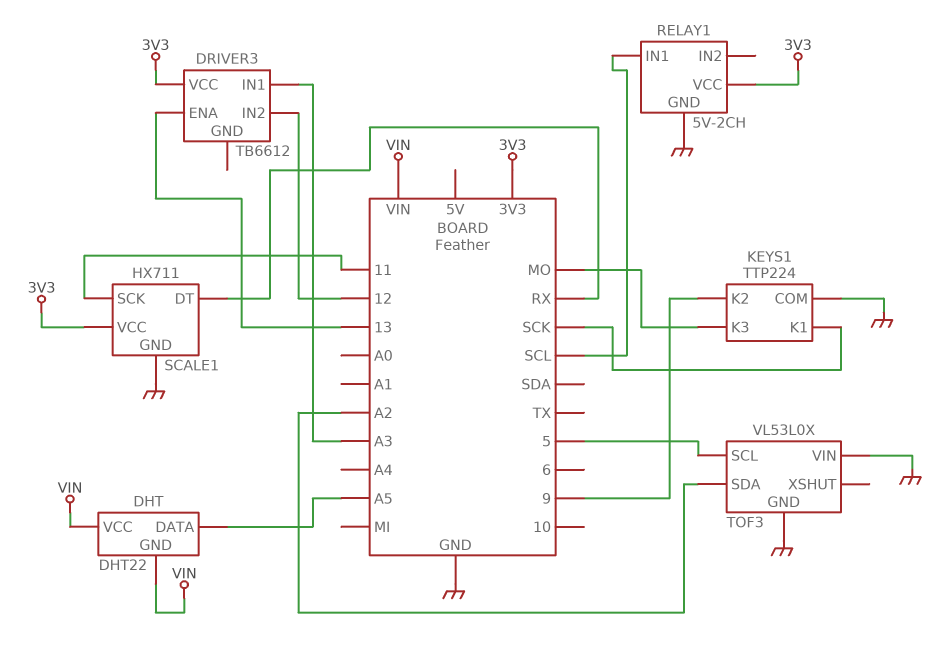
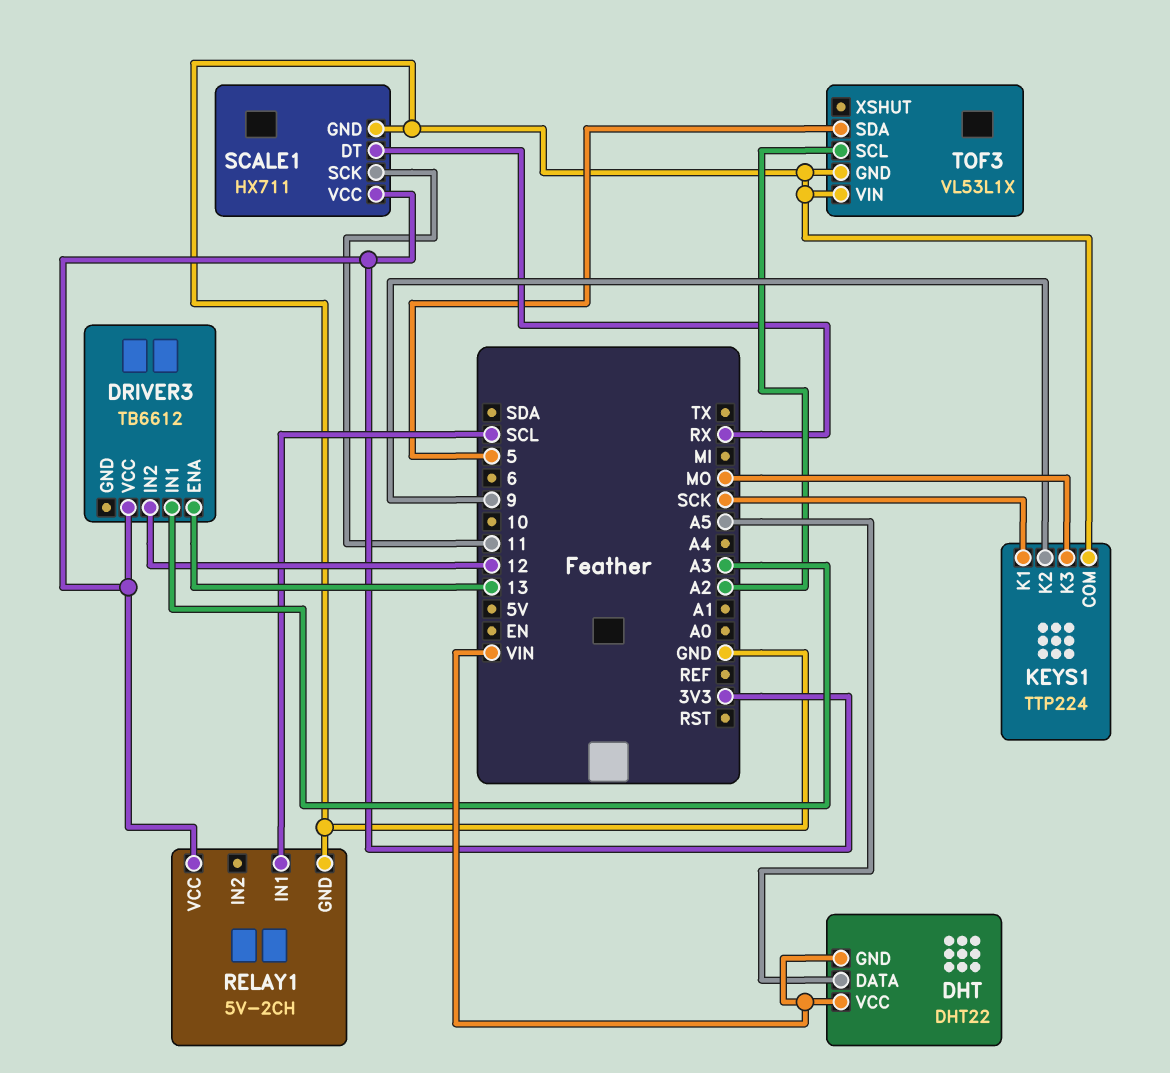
TOF3: VL53L0X -> VL53L1X
TOF3 pin SCL: 5 -> A2
TOF3 pin SDA: A2 -> 5

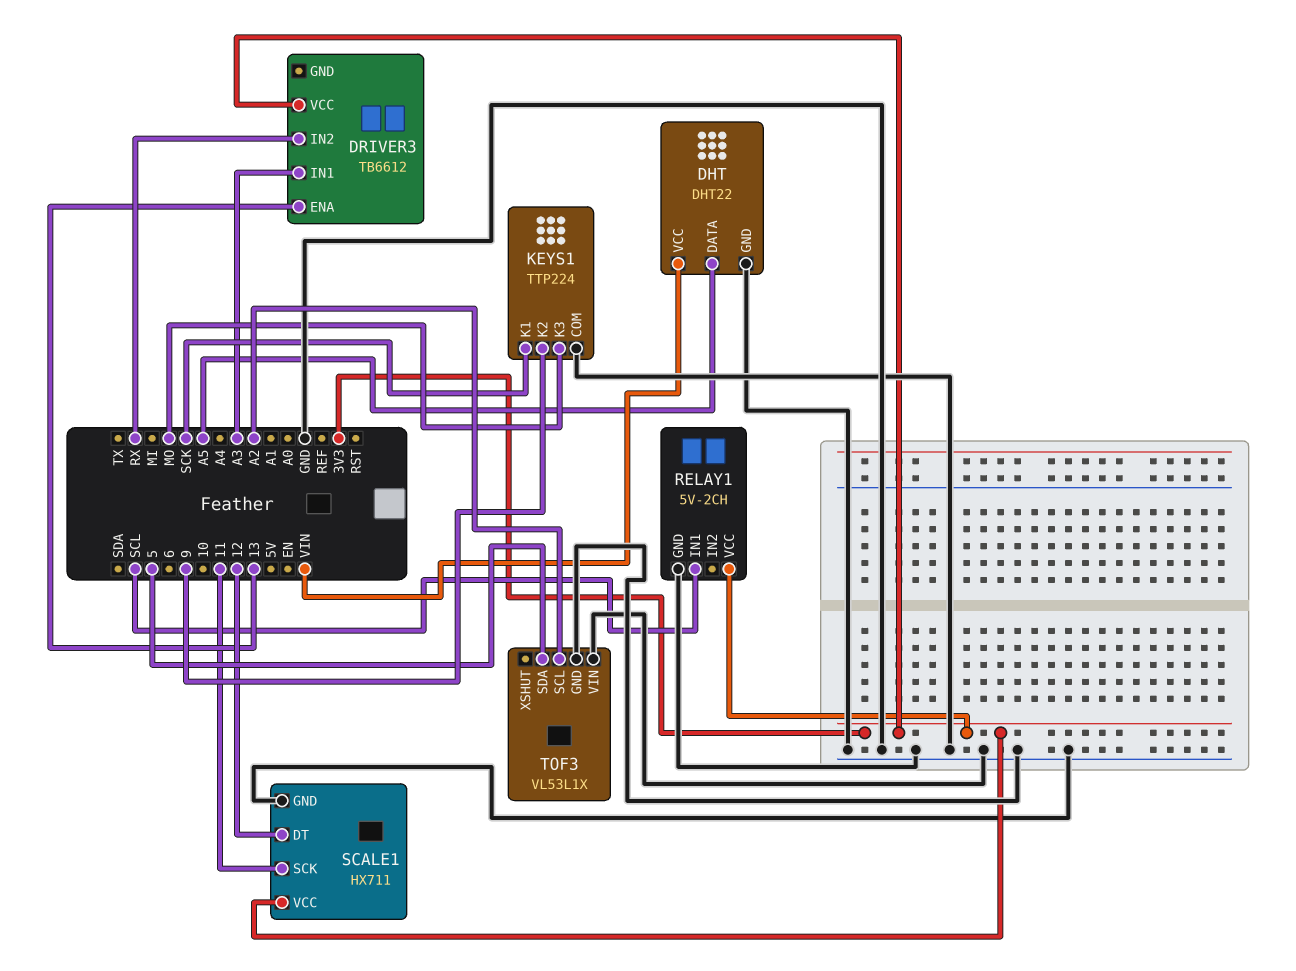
DHT pin GND: VIN -> GND
DRIVER3 pin IN2: 12 -> RX
SCALE1 pin DT: RX -> 12

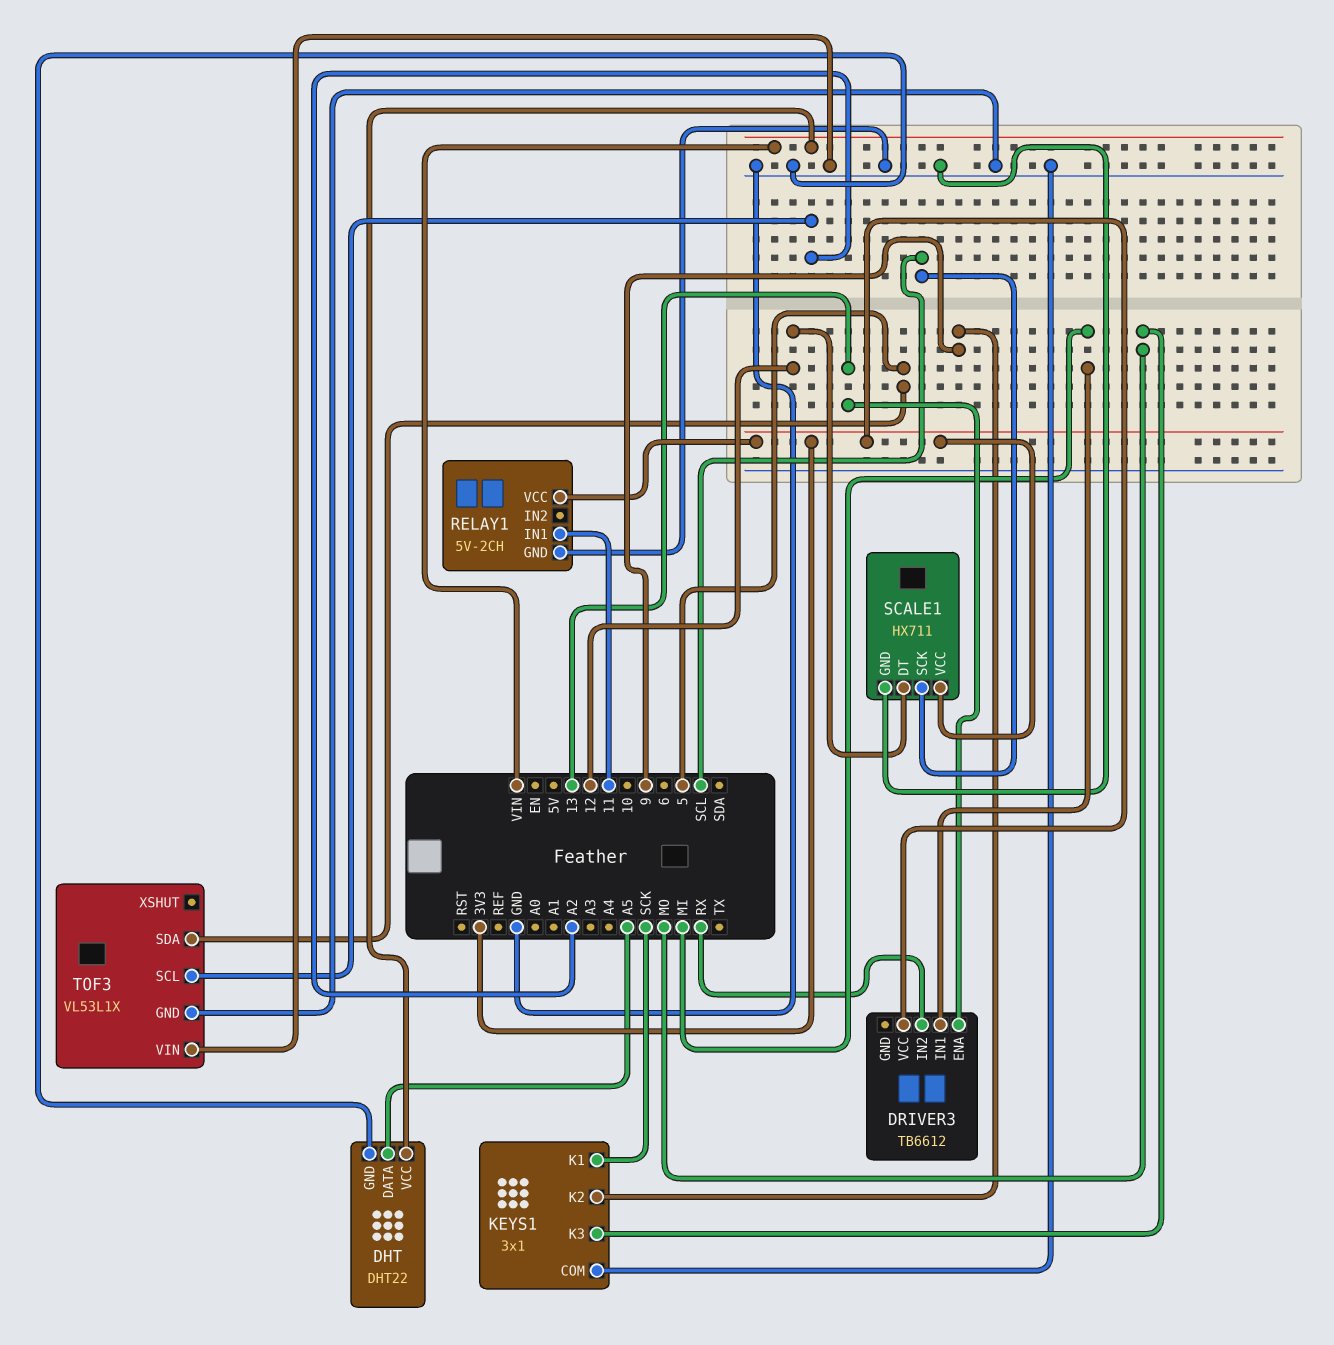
DRIVER3 pin IN1: A3 -> MI
KEYS1: TTP224 -> 3x1
RELAY1 pin IN1: SCL -> 11
SCALE1 pin SCK: 11 -> SCL

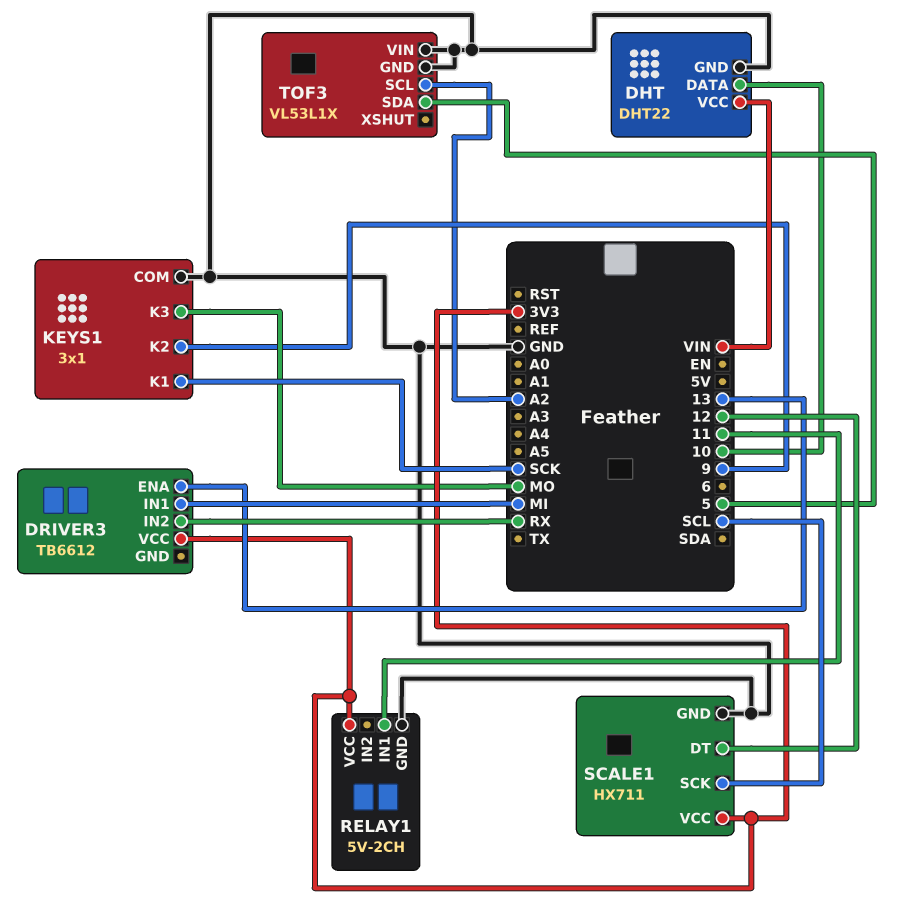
DHT pin DATA: A5 -> 10

